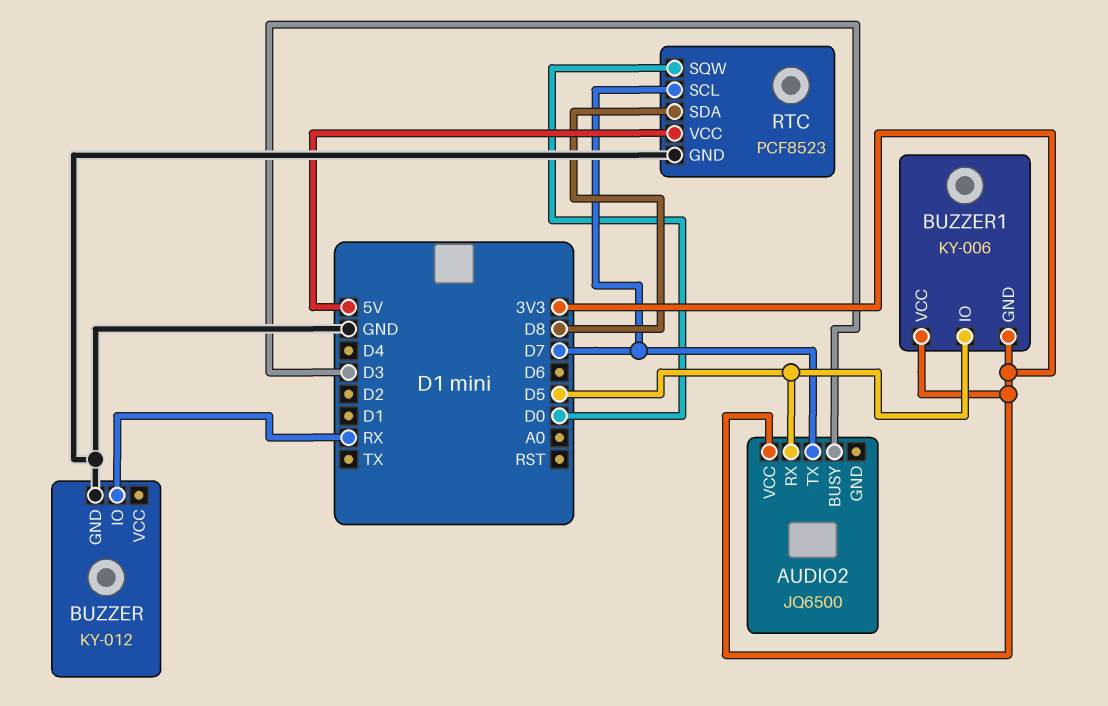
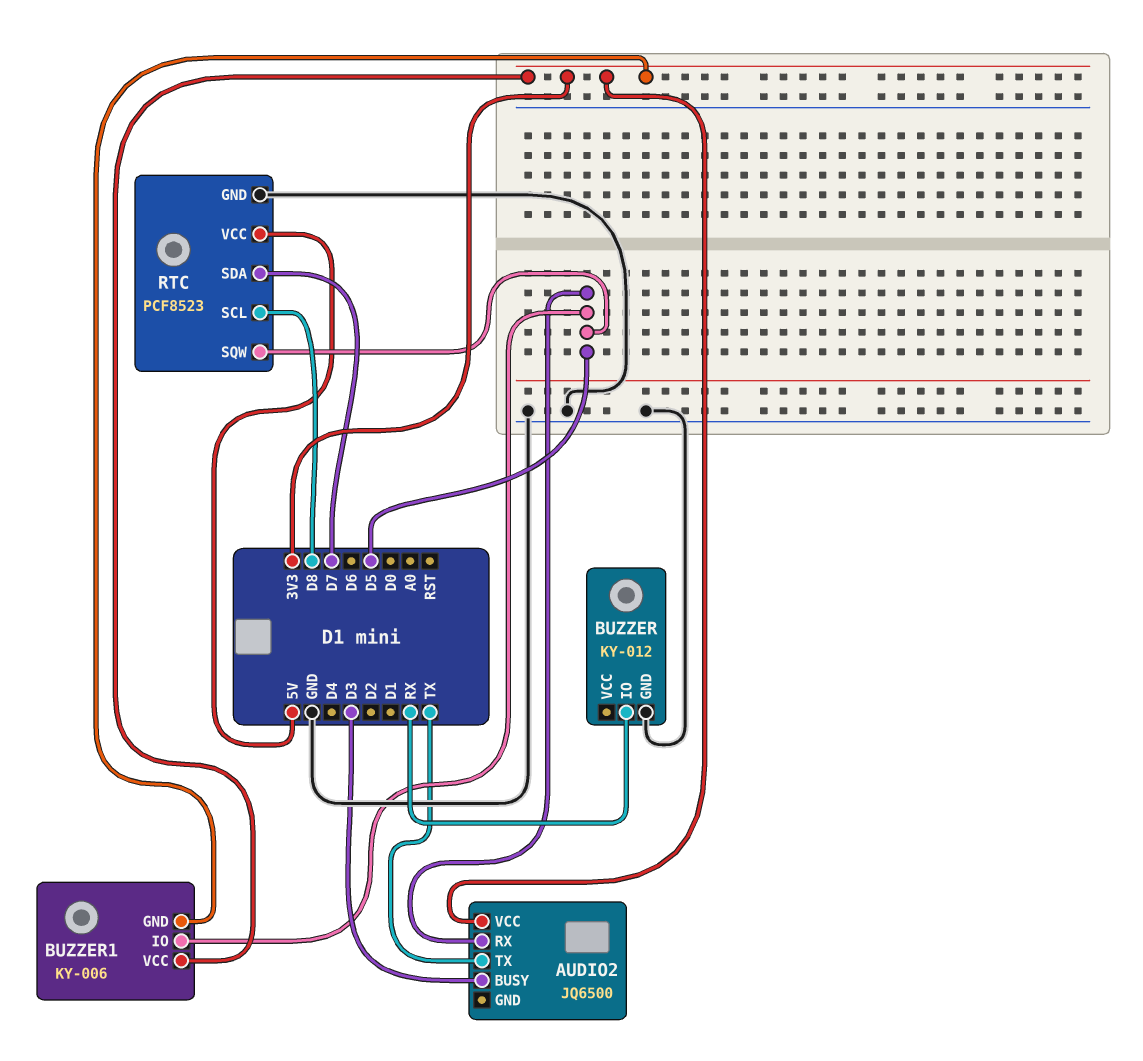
AUDIO2 pin TX: D7 -> TX
RTC pin SCL: D7 -> D8
RTC pin SDA: D8 -> D7
RTC pin SQW: D0 -> D5

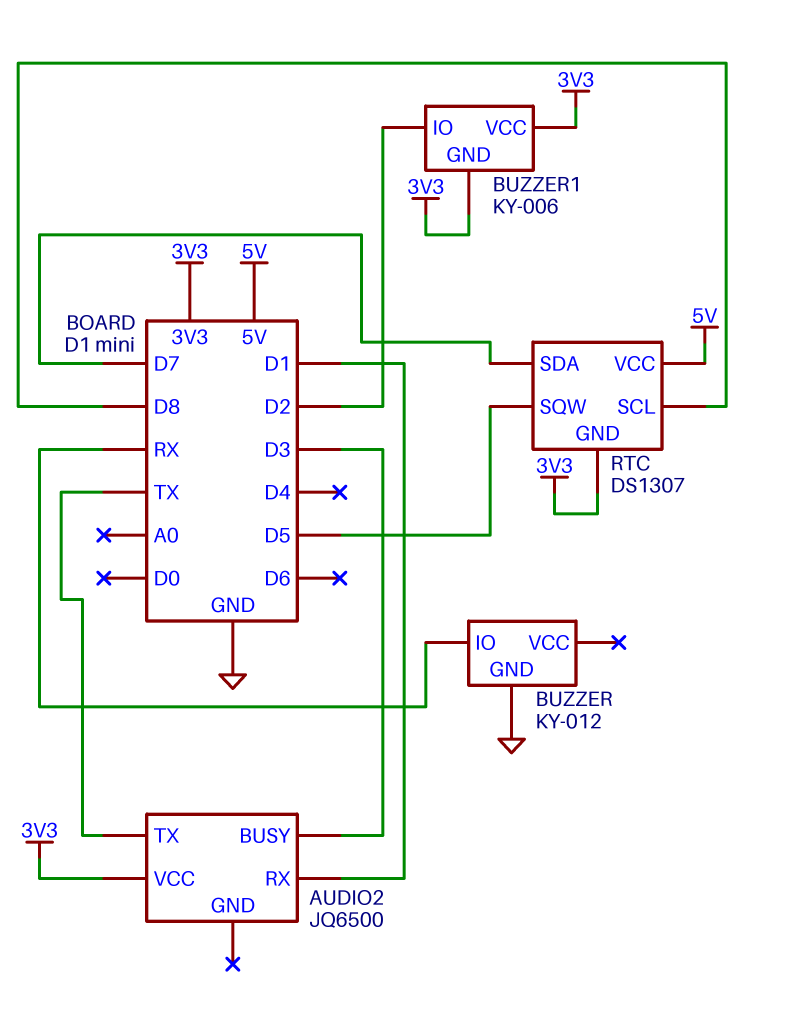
AUDIO2 pin RX: D5 -> D1
BUZZER1 pin IO: D5 -> D2
RTC: PCF8523 -> DS1307
RTC pin GND: GND -> 3V3

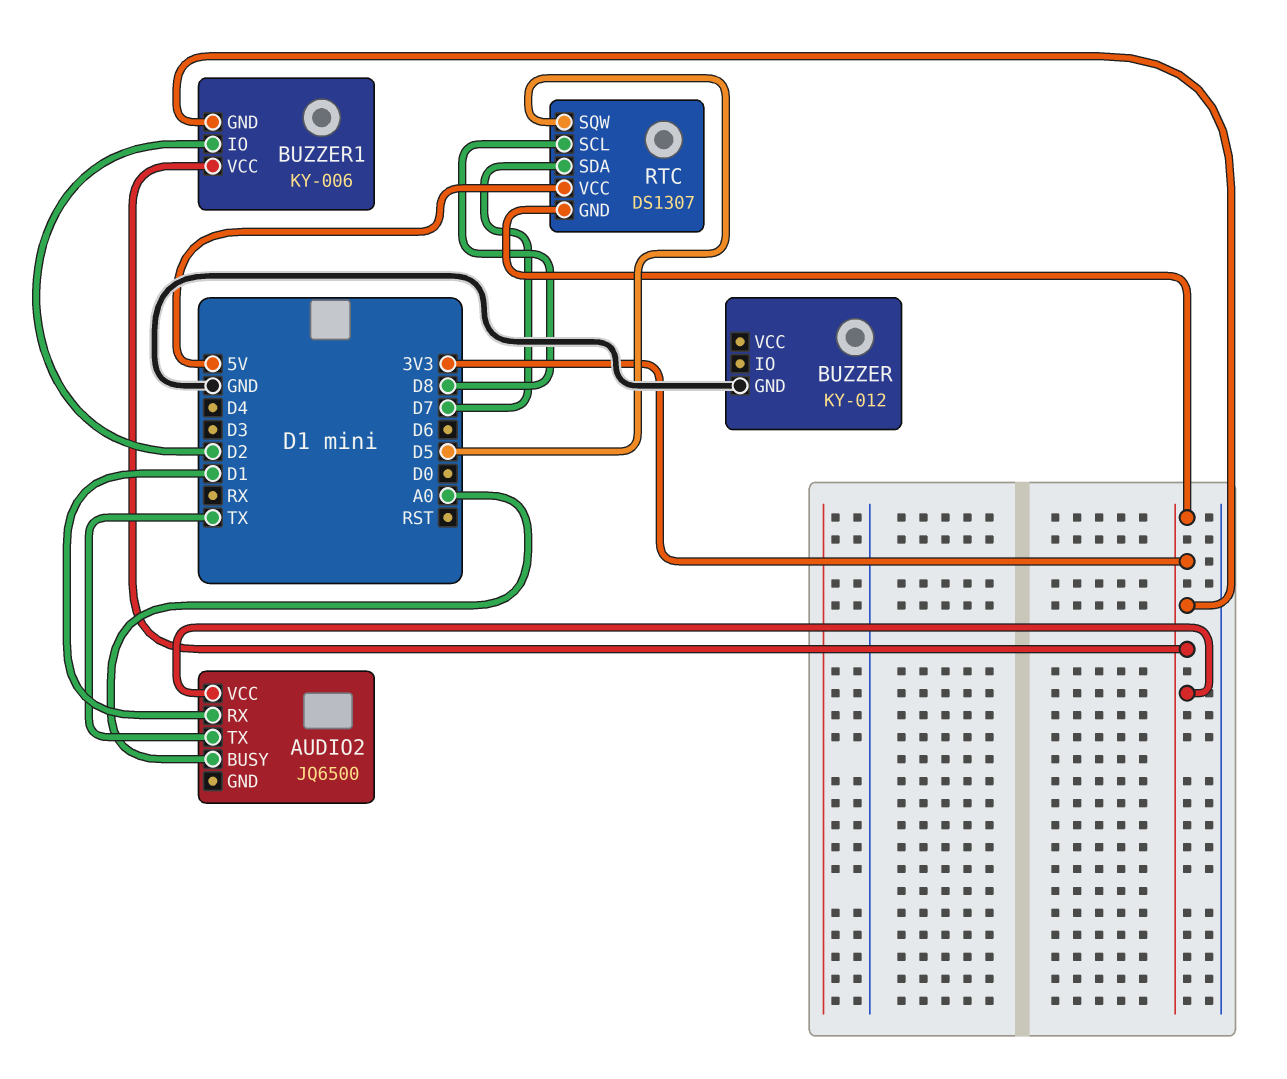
AUDIO2 pin BUSY: D3 -> A0
BUZZER pin IO: RX -> none

